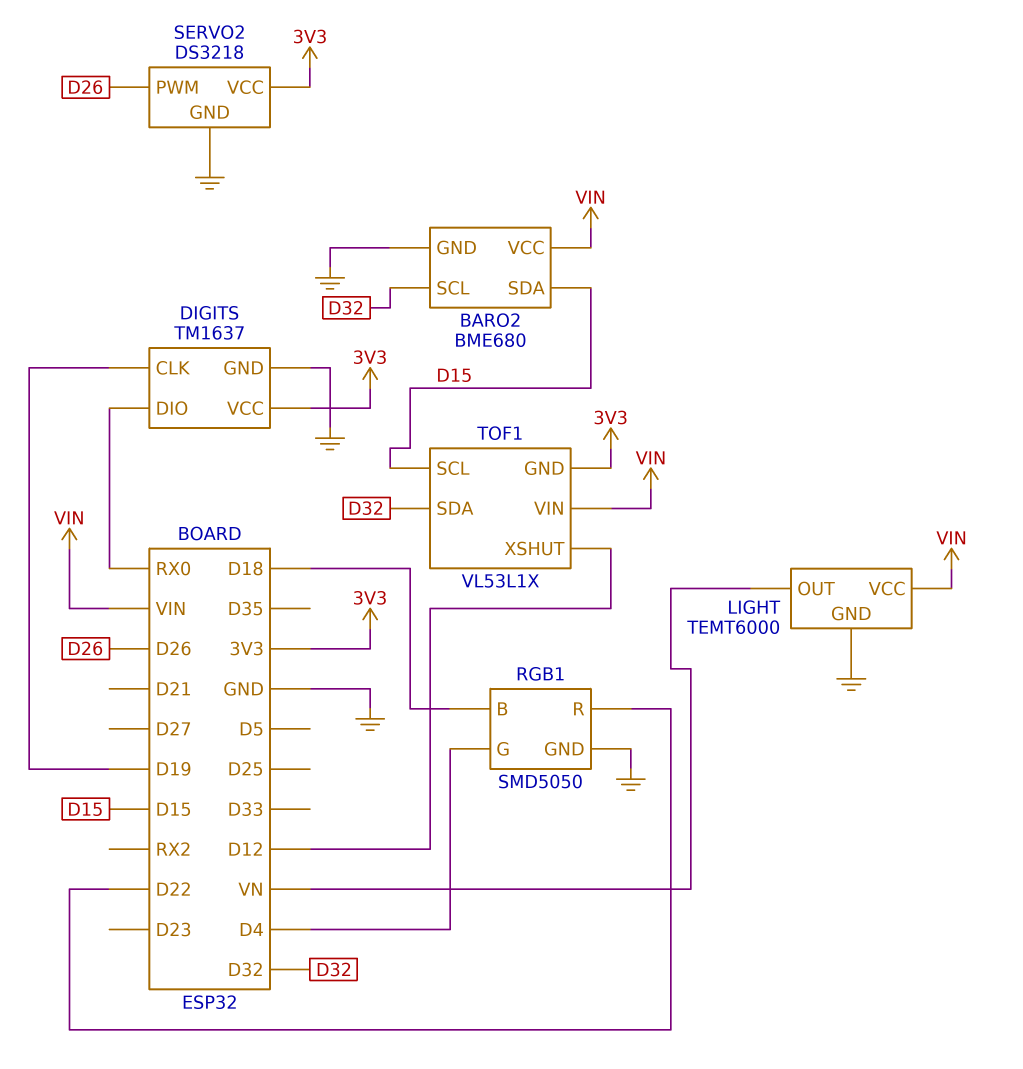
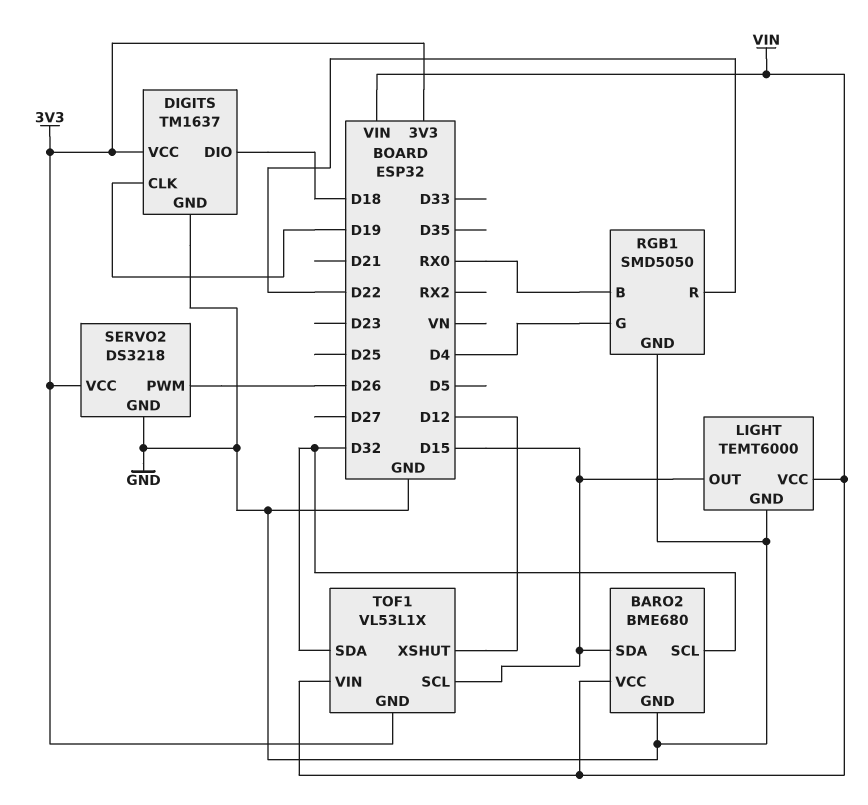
DIGITS pin DIO: RX0 -> D18
LIGHT pin OUT: VN -> D15
RGB1 pin B: D18 -> RX0

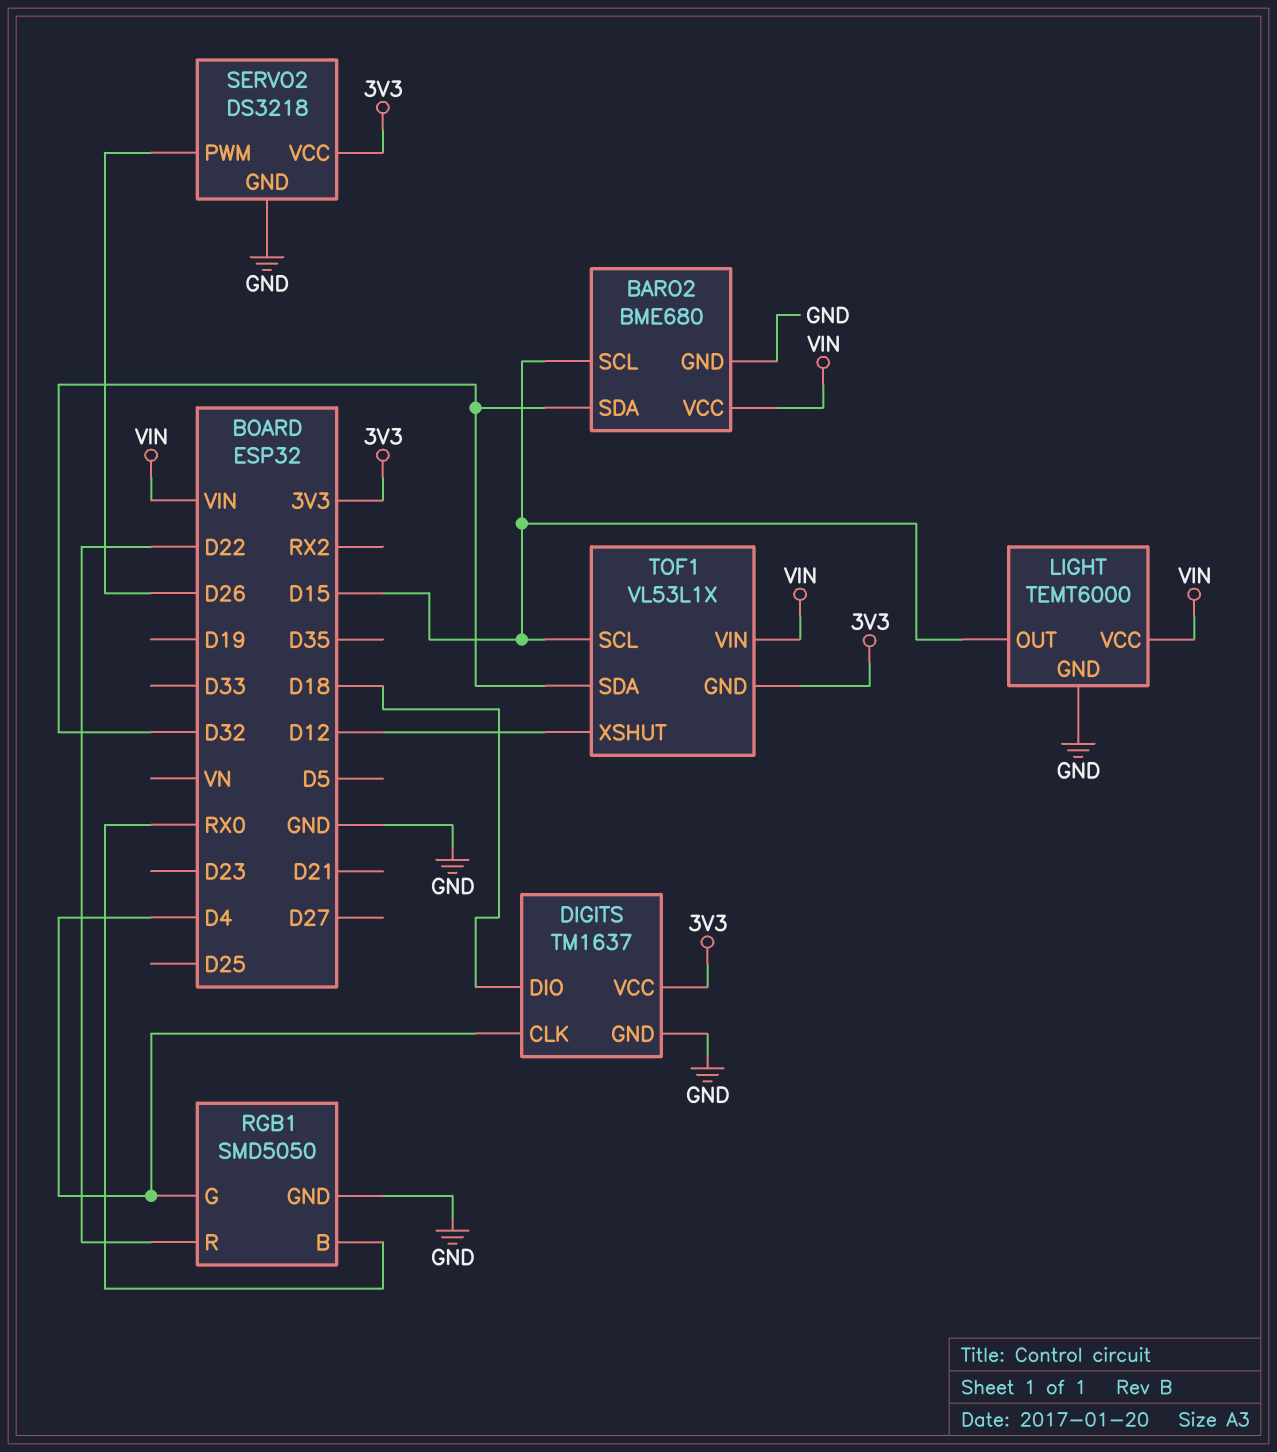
BARO2 pin SCL: D32 -> D15
BARO2 pin SDA: D15 -> D32
DIGITS pin CLK: D19 -> D4

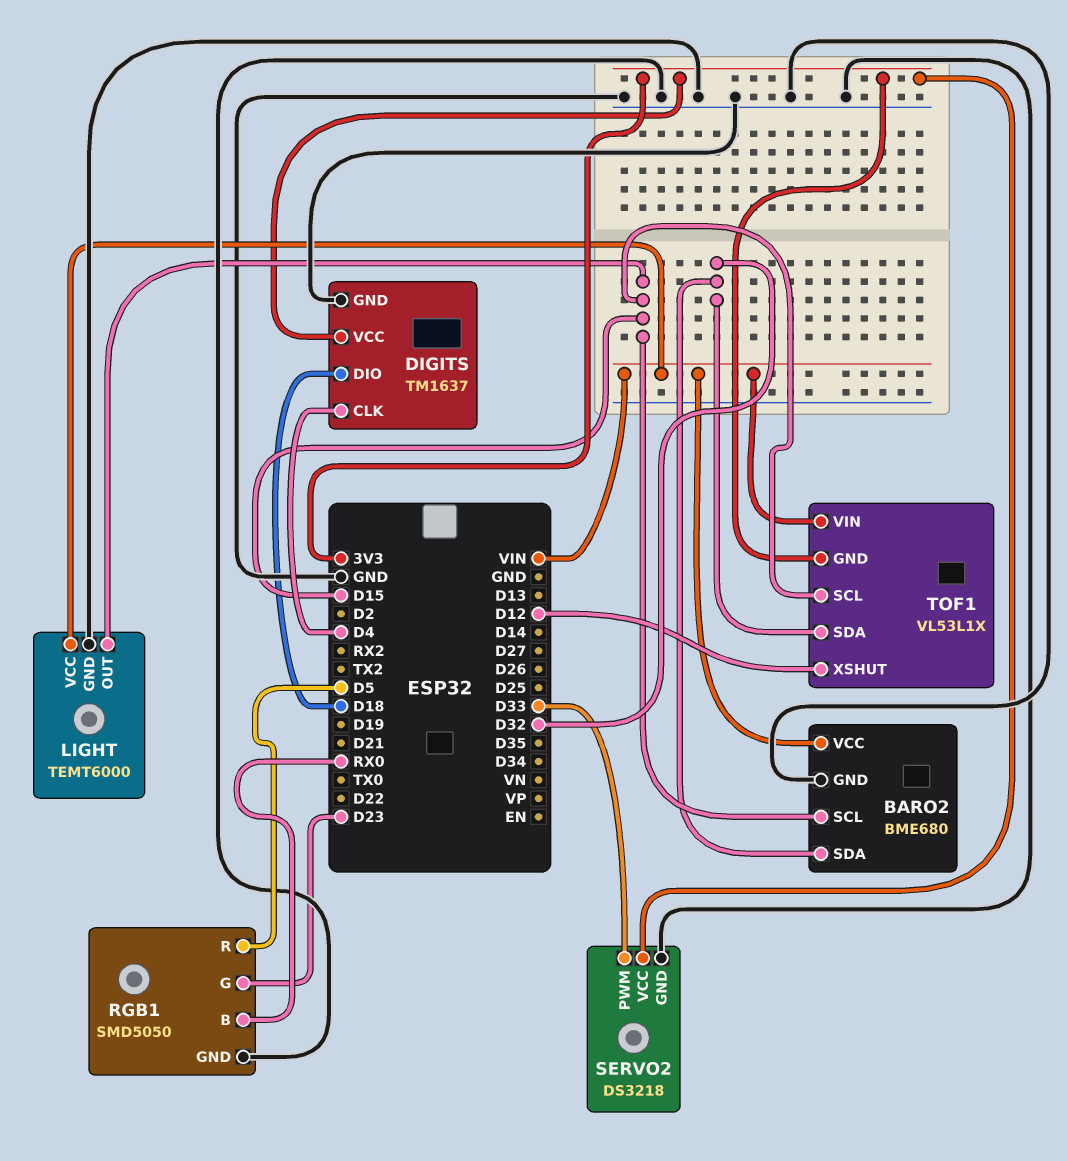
RGB1 pin G: D4 -> D23
RGB1 pin R: D22 -> D5
SERVO2 pin PWM: D26 -> D33

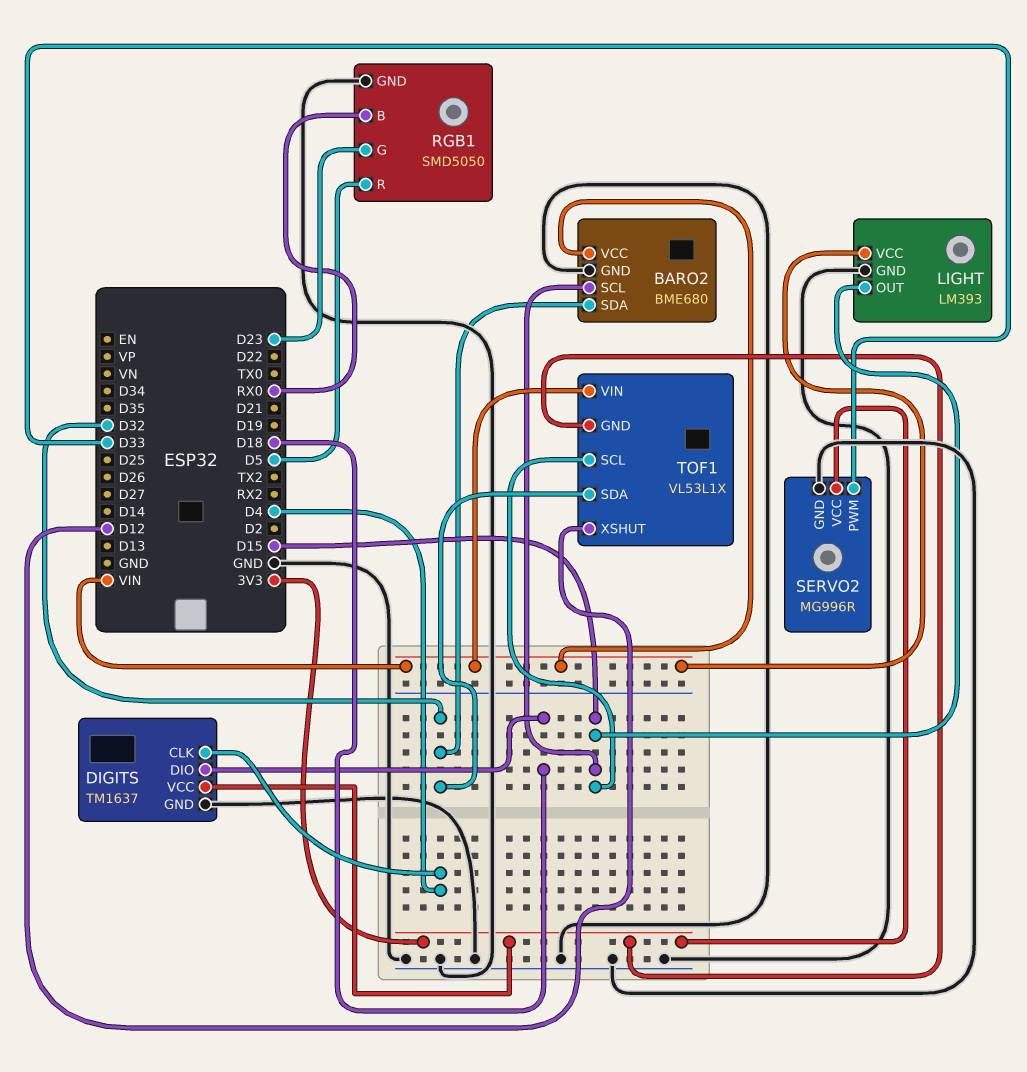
LIGHT: TEMT6000 -> LM393
SERVO2: DS3218 -> MG996R

